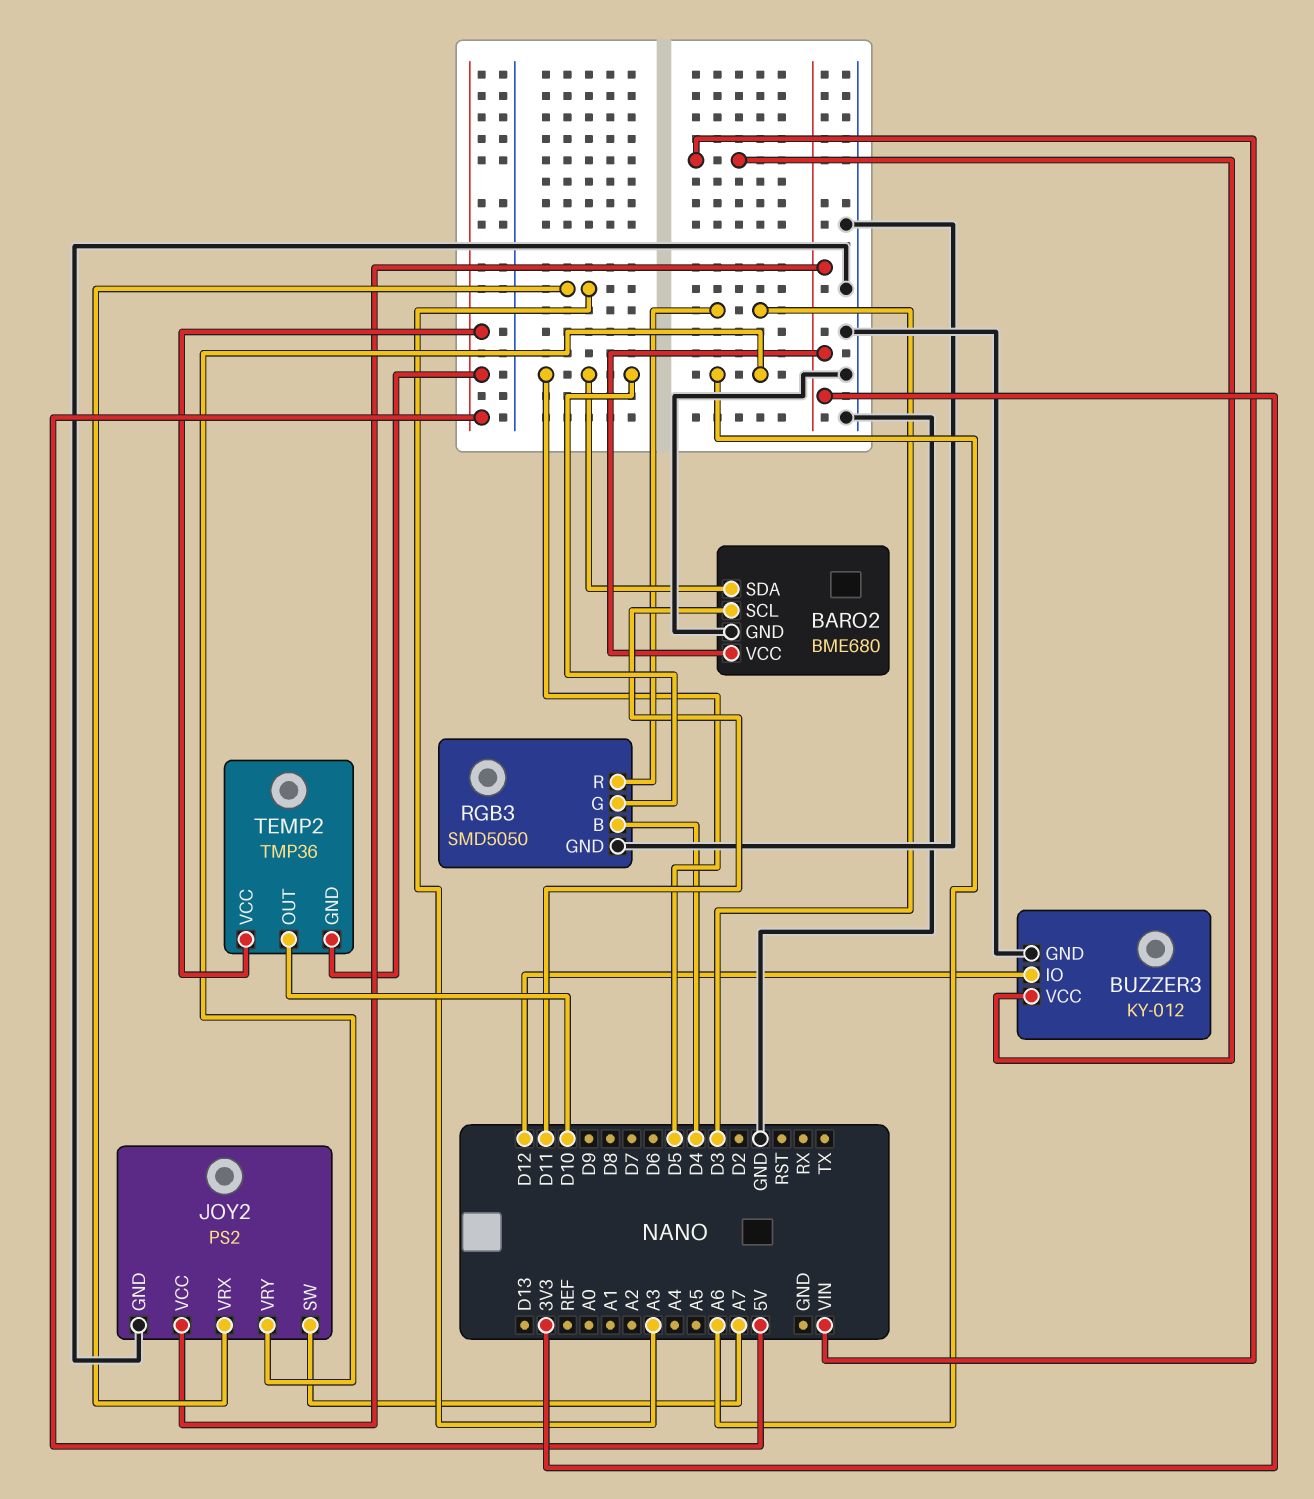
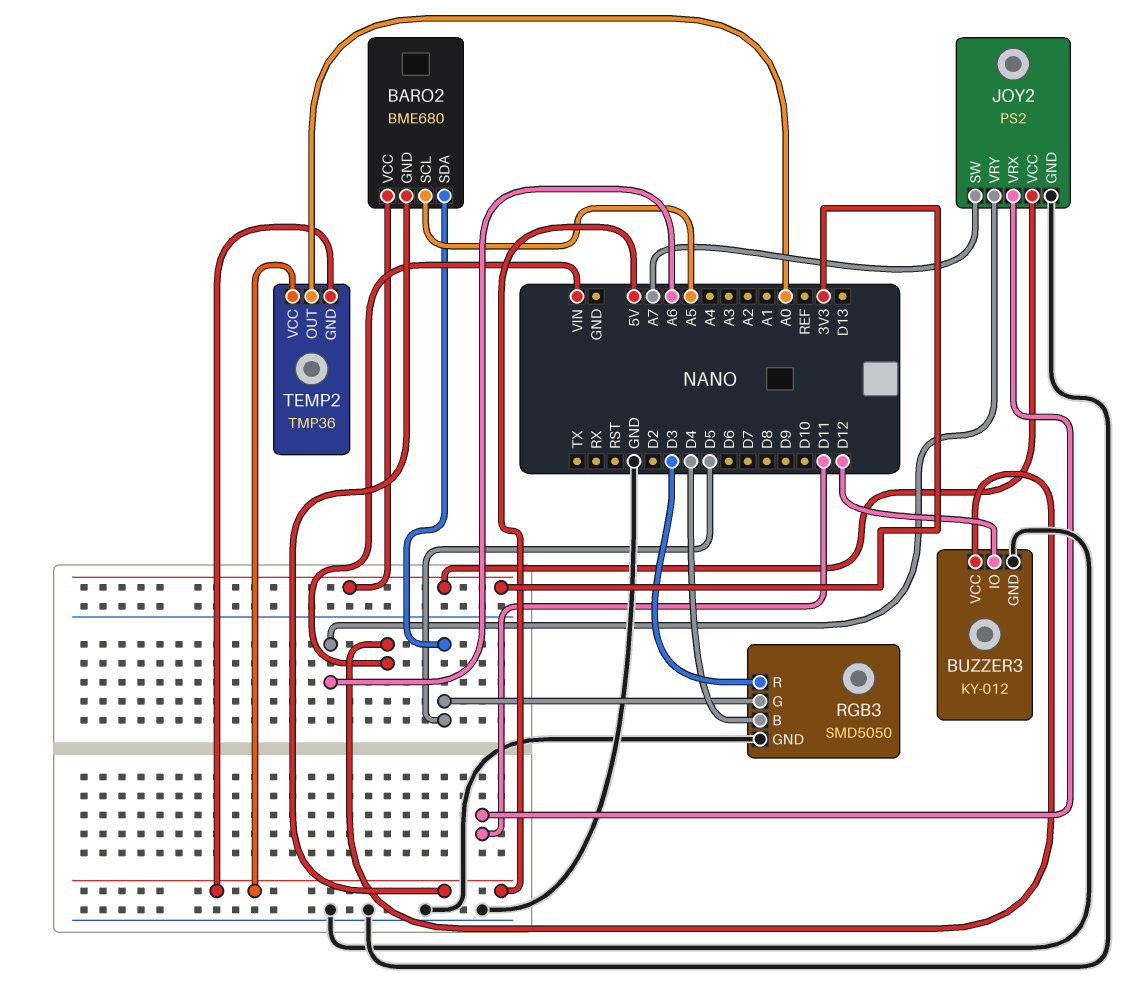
BARO2 pin GND: GND -> 5V
BARO2 pin SCL: D11 -> A5
JOY2 pin VRX: A3 -> D11
TEMP2 pin OUT: D10 -> A0

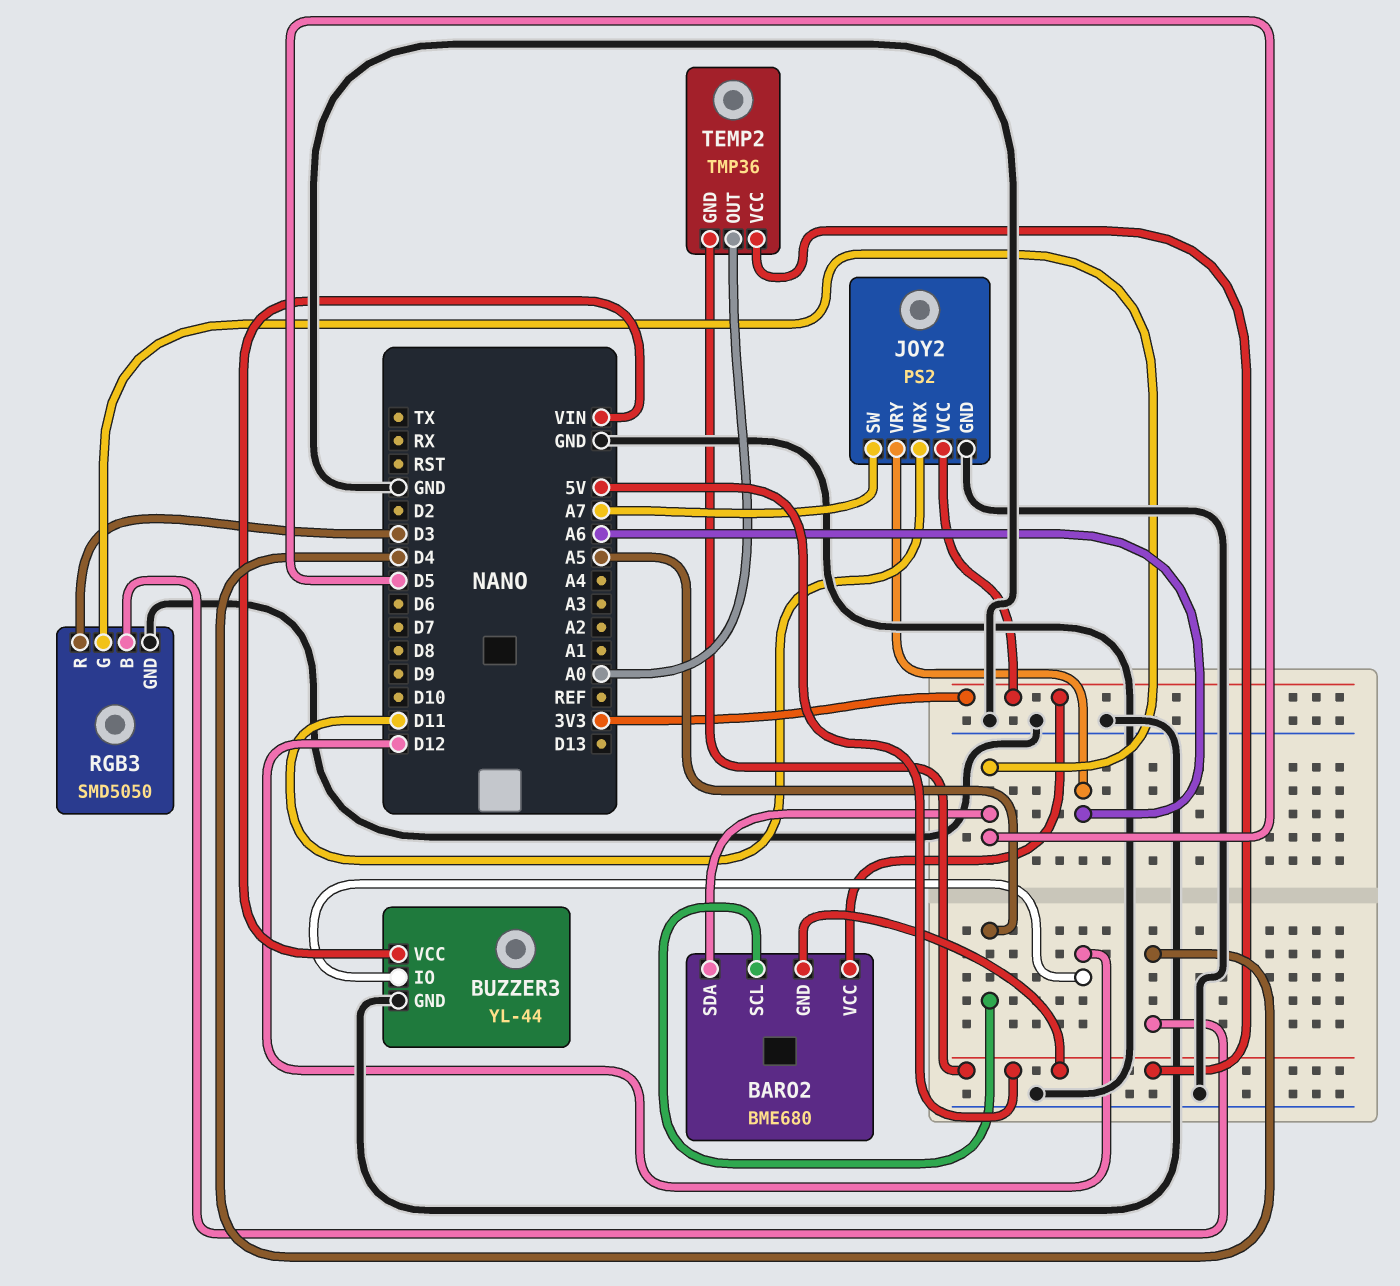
BUZZER3: KY-012 -> YL-44

